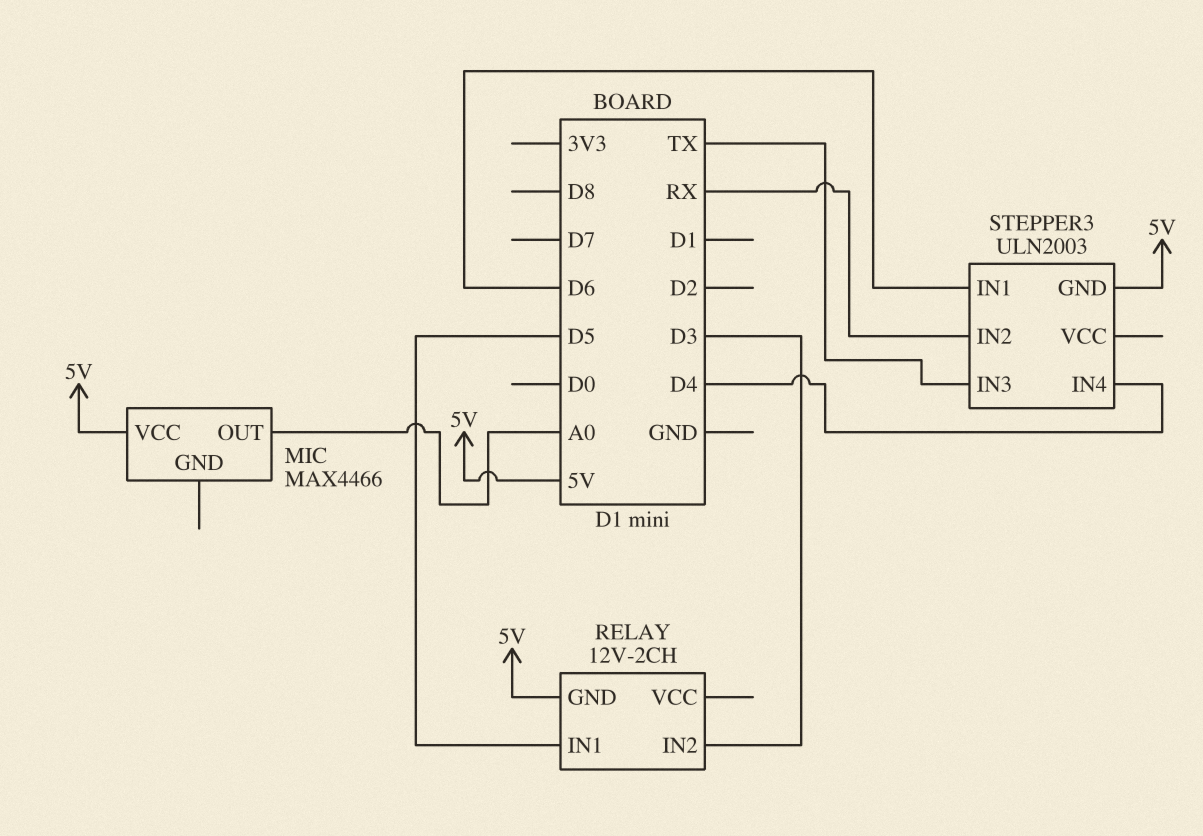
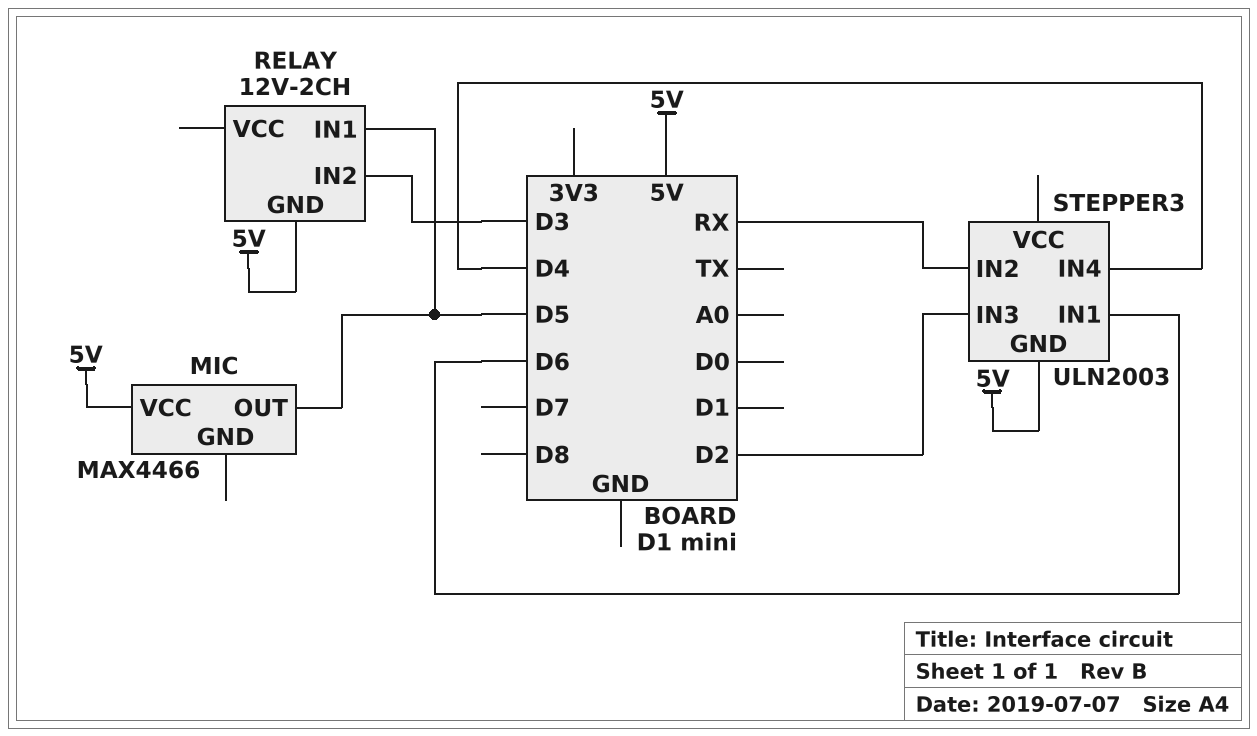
MIC pin OUT: A0 -> D5
STEPPER3 pin IN3: TX -> D2

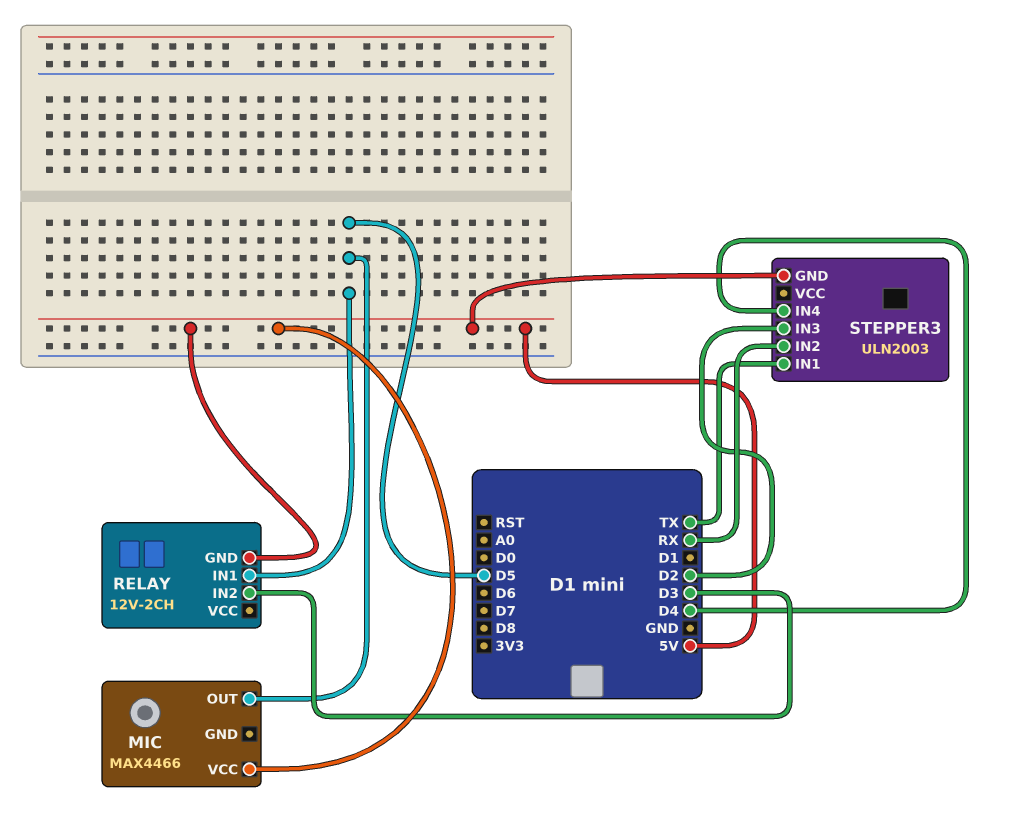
STEPPER3 pin IN1: D6 -> TX

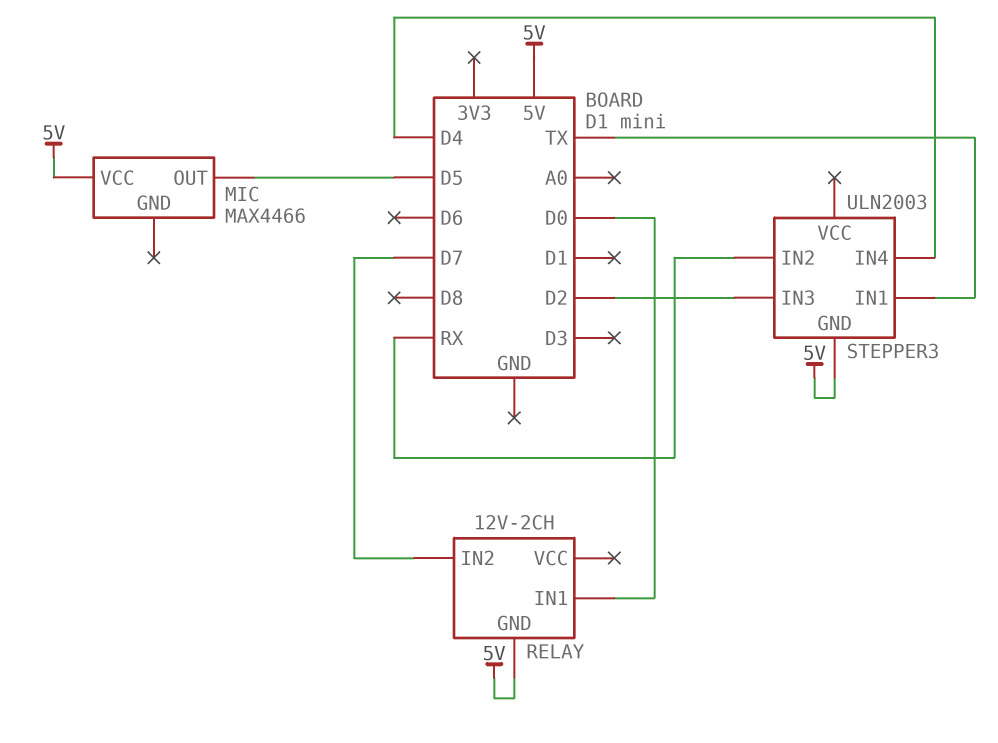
RELAY pin IN1: D5 -> D0
RELAY pin IN2: D3 -> D7

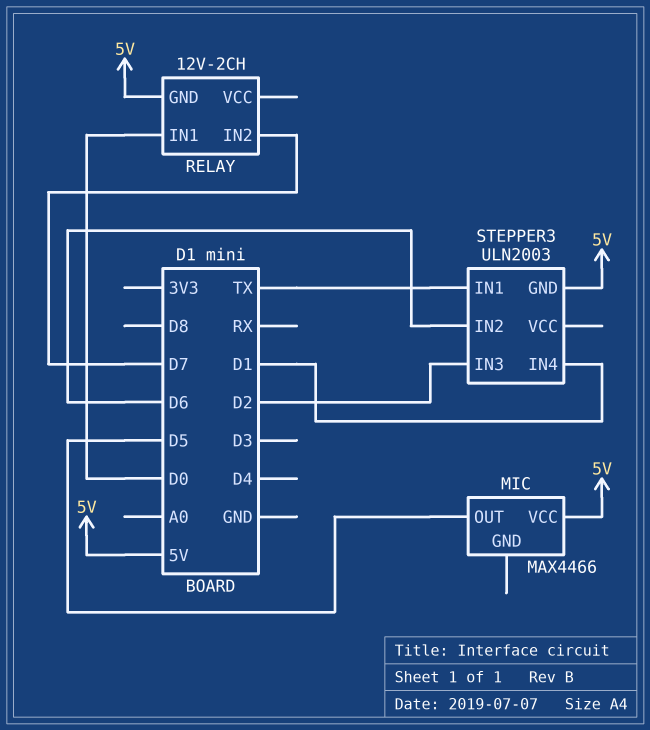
STEPPER3 pin IN2: RX -> D6
STEPPER3 pin IN4: D4 -> D1

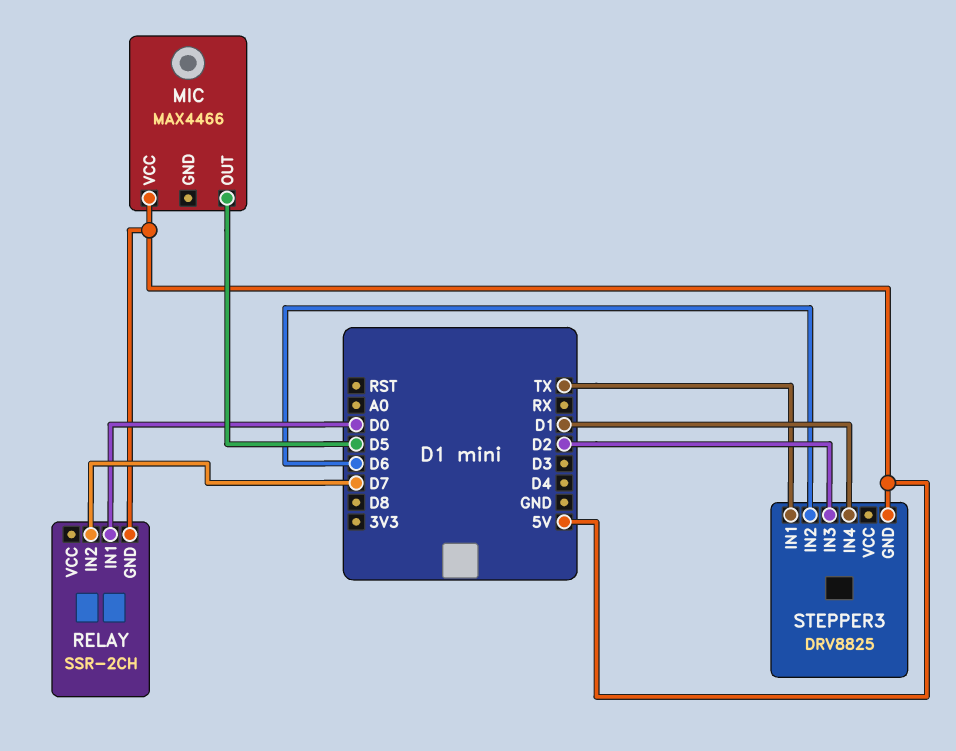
RELAY: 12V-2CH -> SSR-2CH
STEPPER3: ULN2003 -> DRV8825

